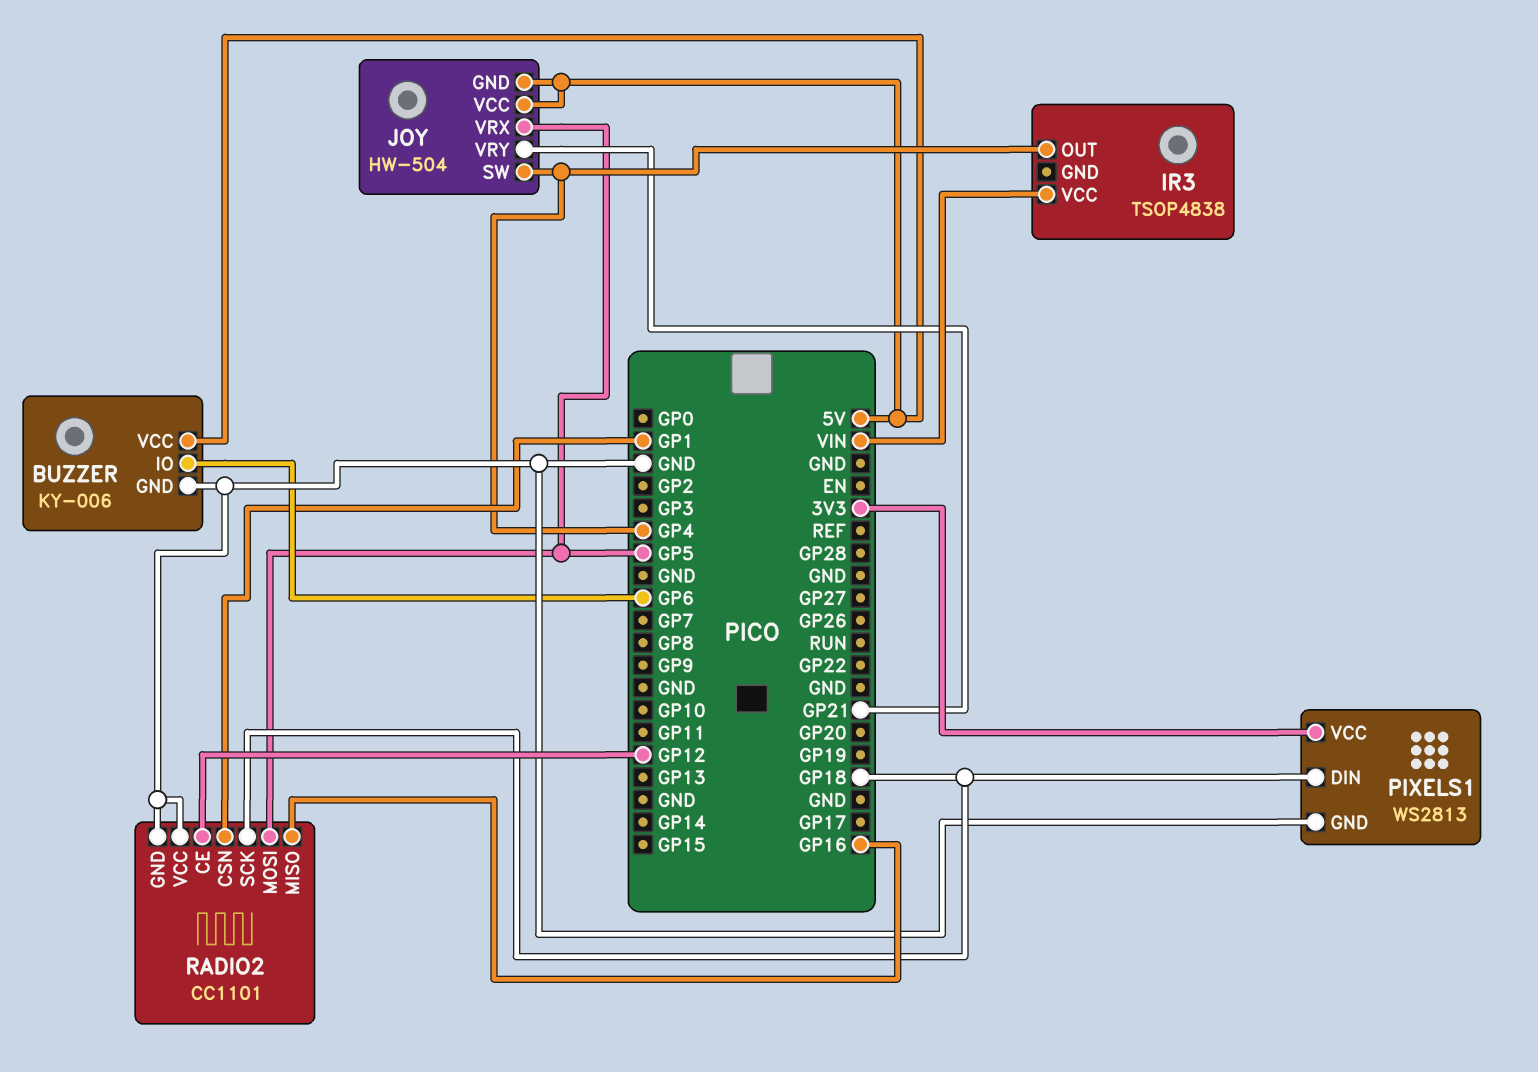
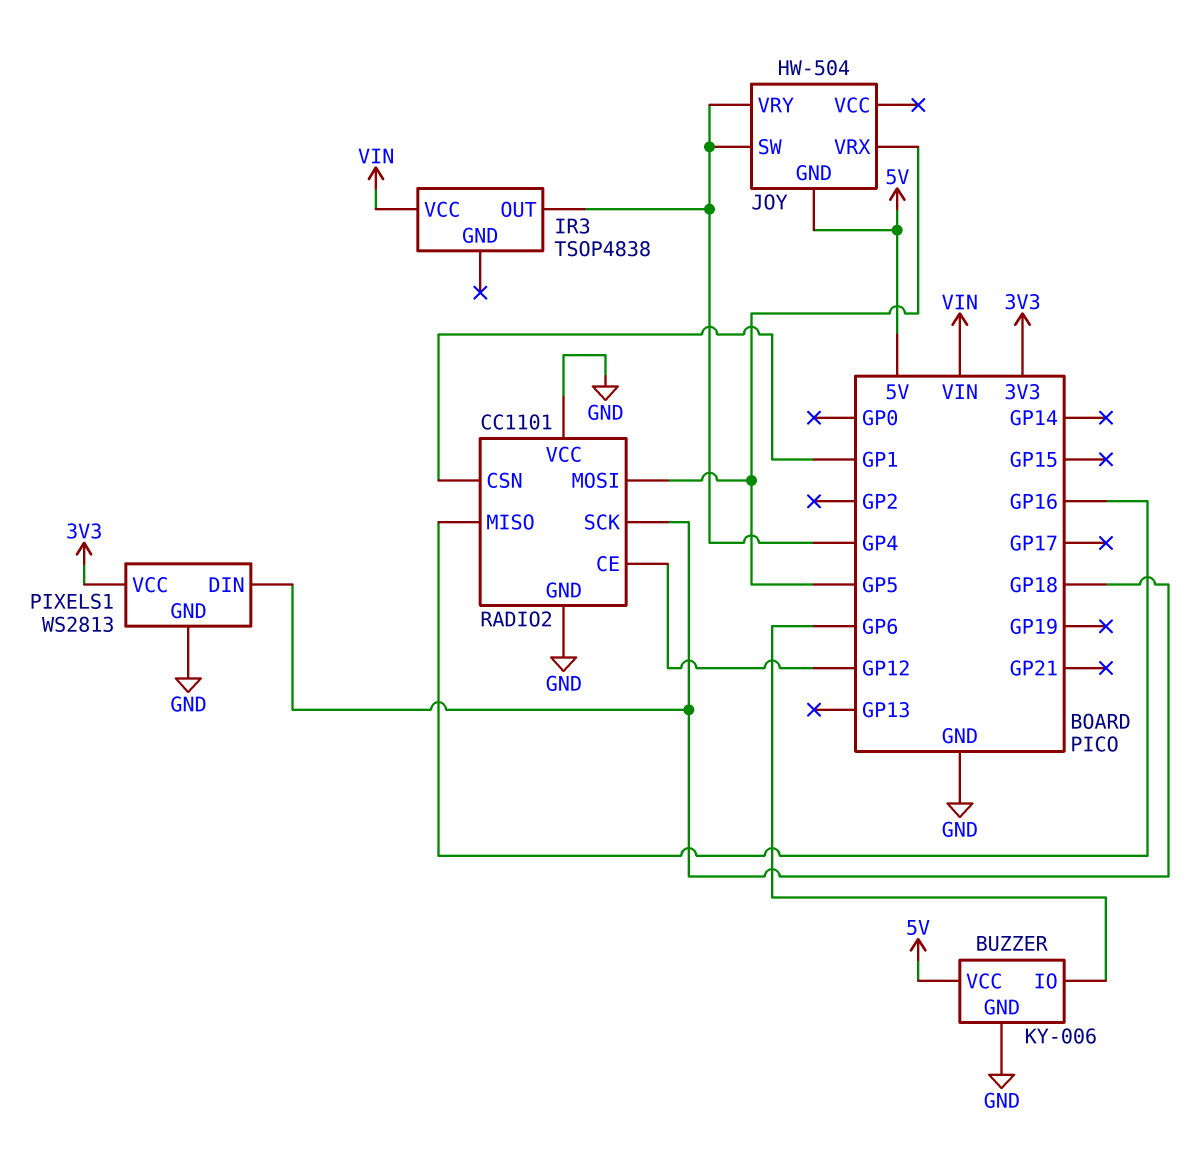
JOY pin VCC: 5V -> none
JOY pin VRY: GP21 -> GP4

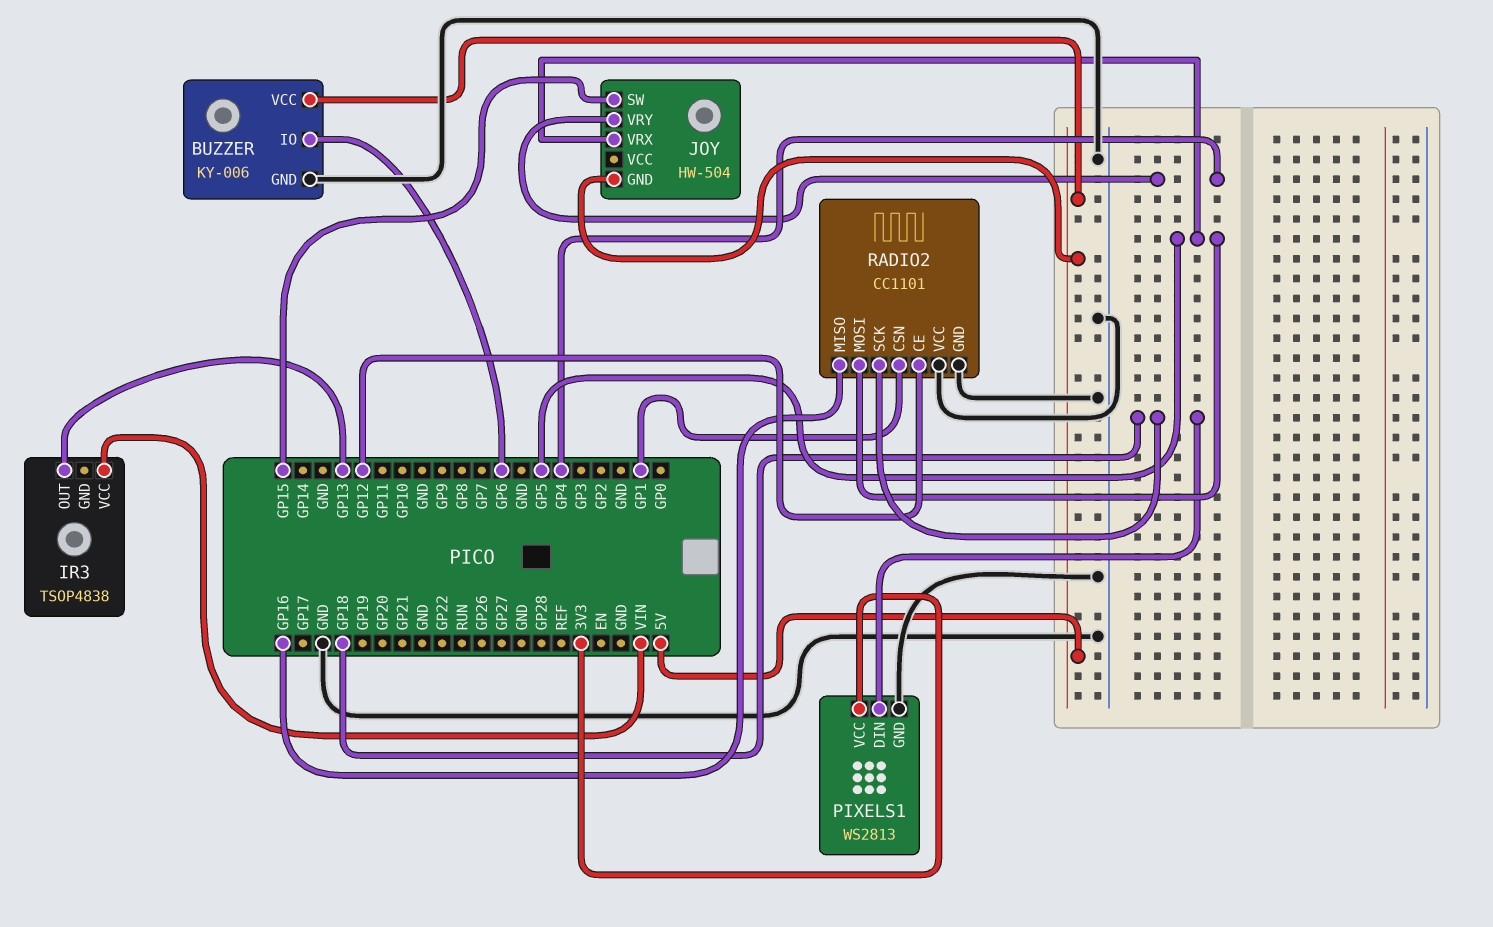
IR3 pin OUT: GP4 -> GP13
JOY pin SW: GP4 -> GP15

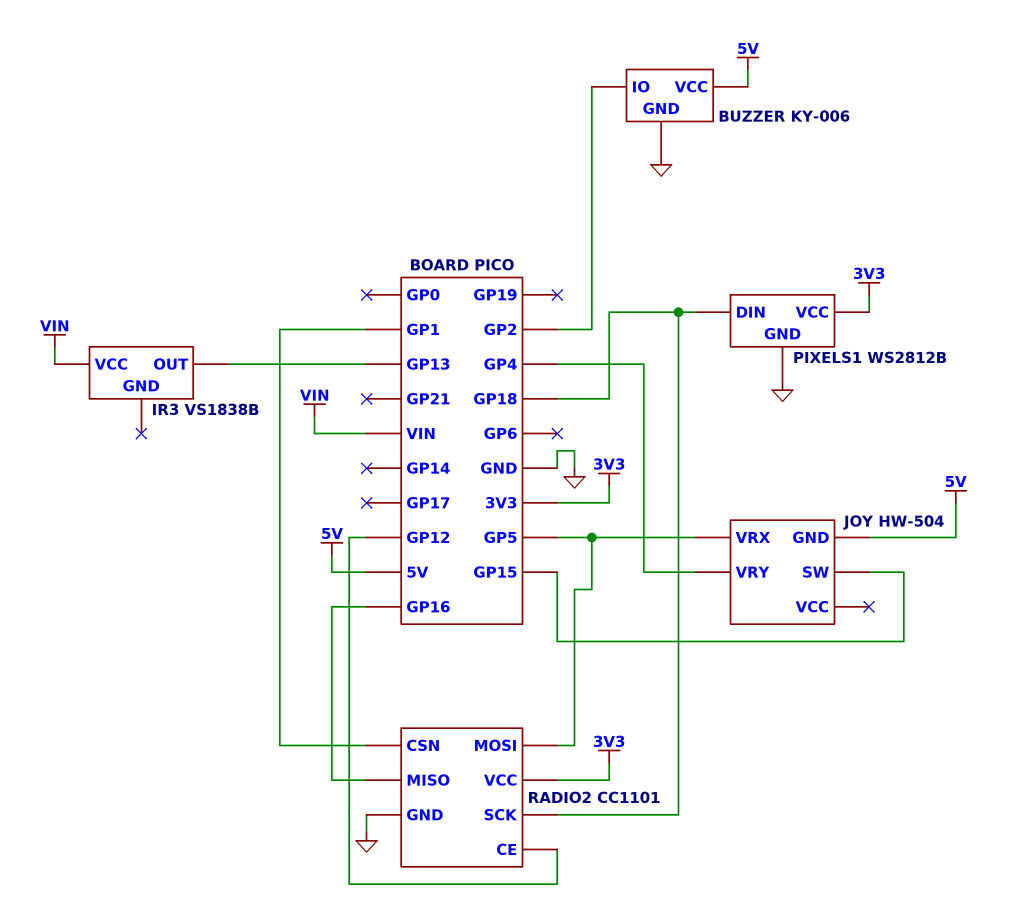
BUZZER pin IO: GP6 -> GP2
IR3: TSOP4838 -> VS1838B
PIXELS1: WS2813 -> WS2812B
RADIO2 pin VCC: GND -> 3V3

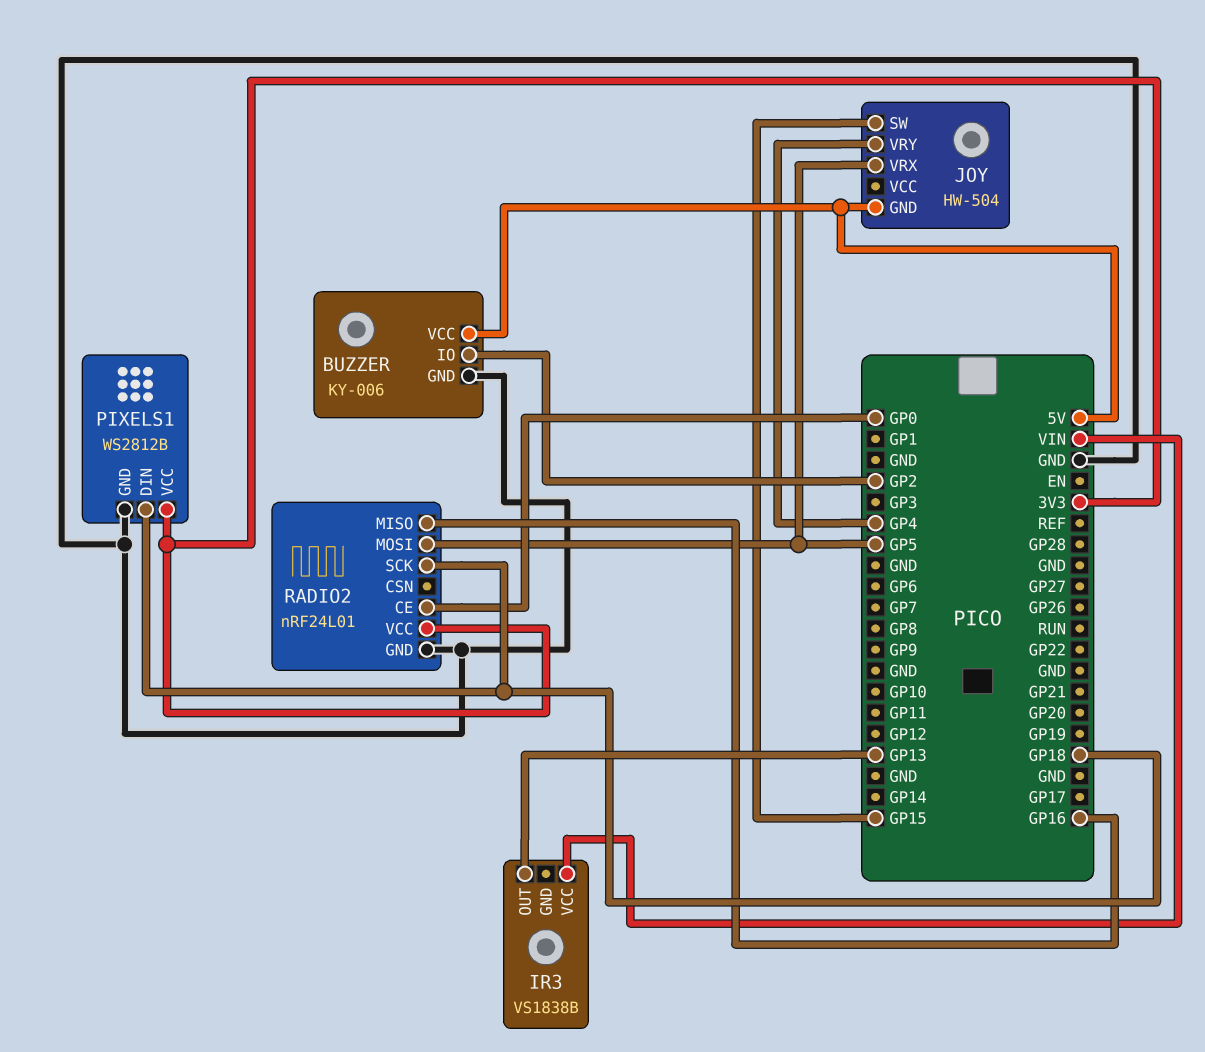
RADIO2: CC1101 -> nRF24L01
RADIO2 pin CE: GP12 -> GP0
RADIO2 pin CSN: GP1 -> none

